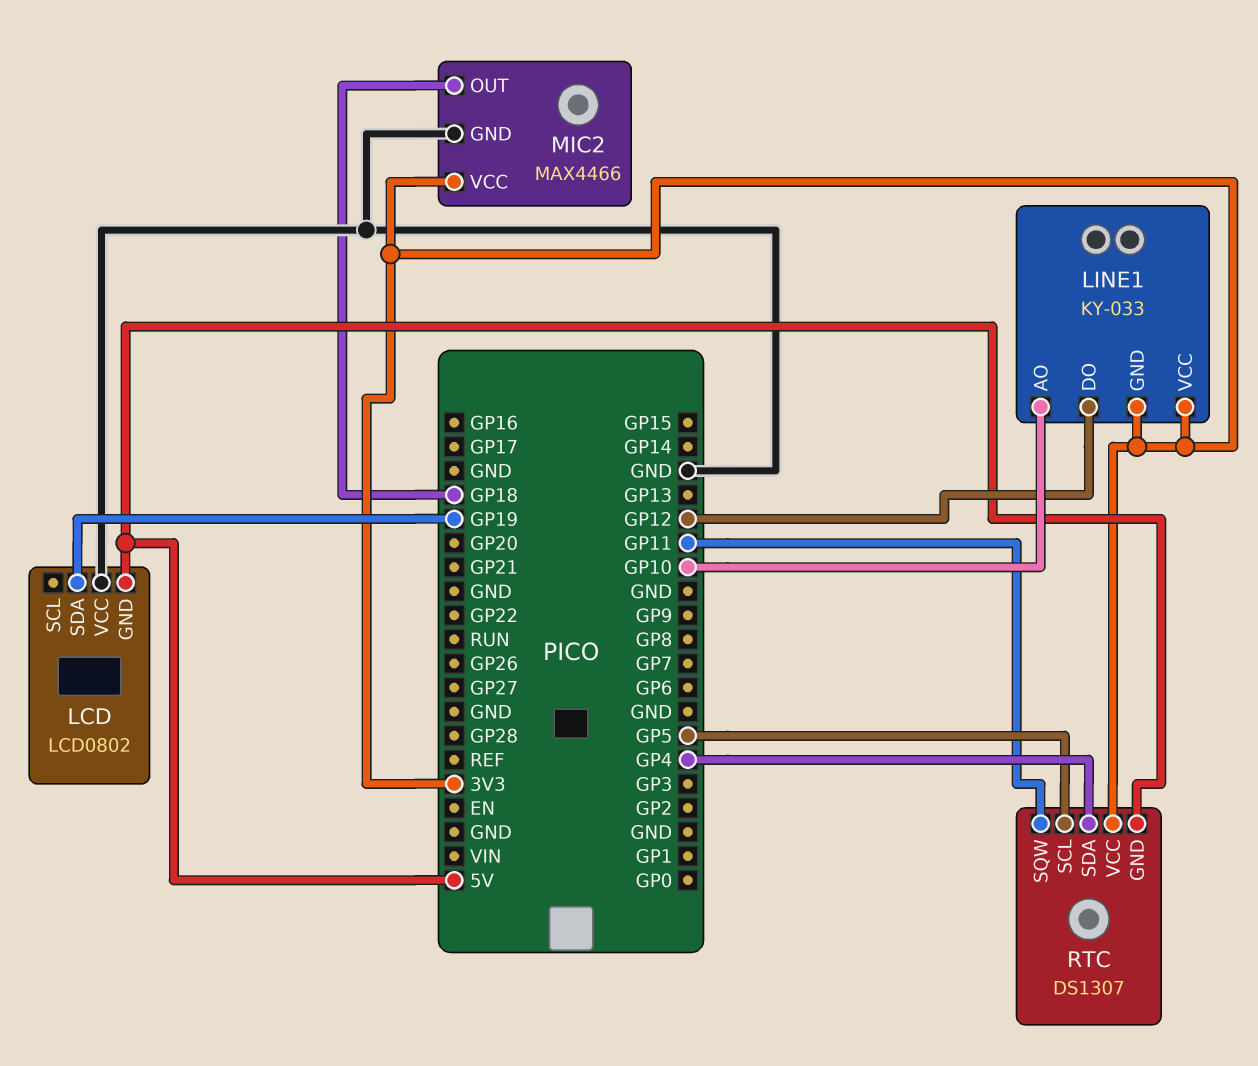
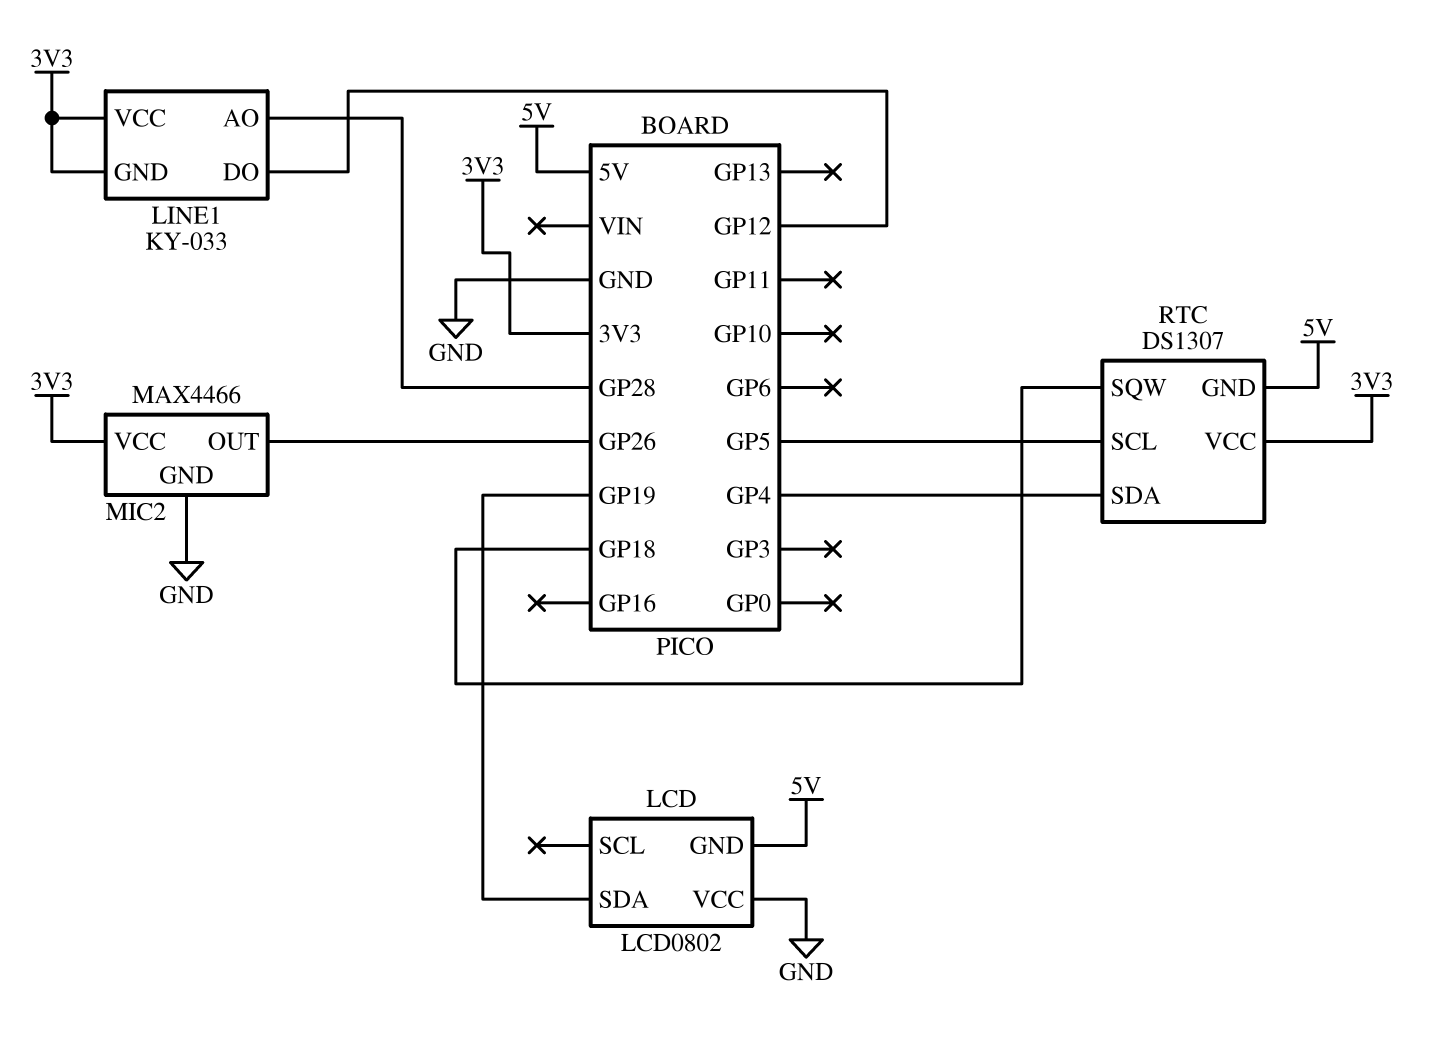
LINE1 pin AO: GP10 -> GP28
MIC2 pin OUT: GP18 -> GP26
RTC pin SQW: GP11 -> GP18

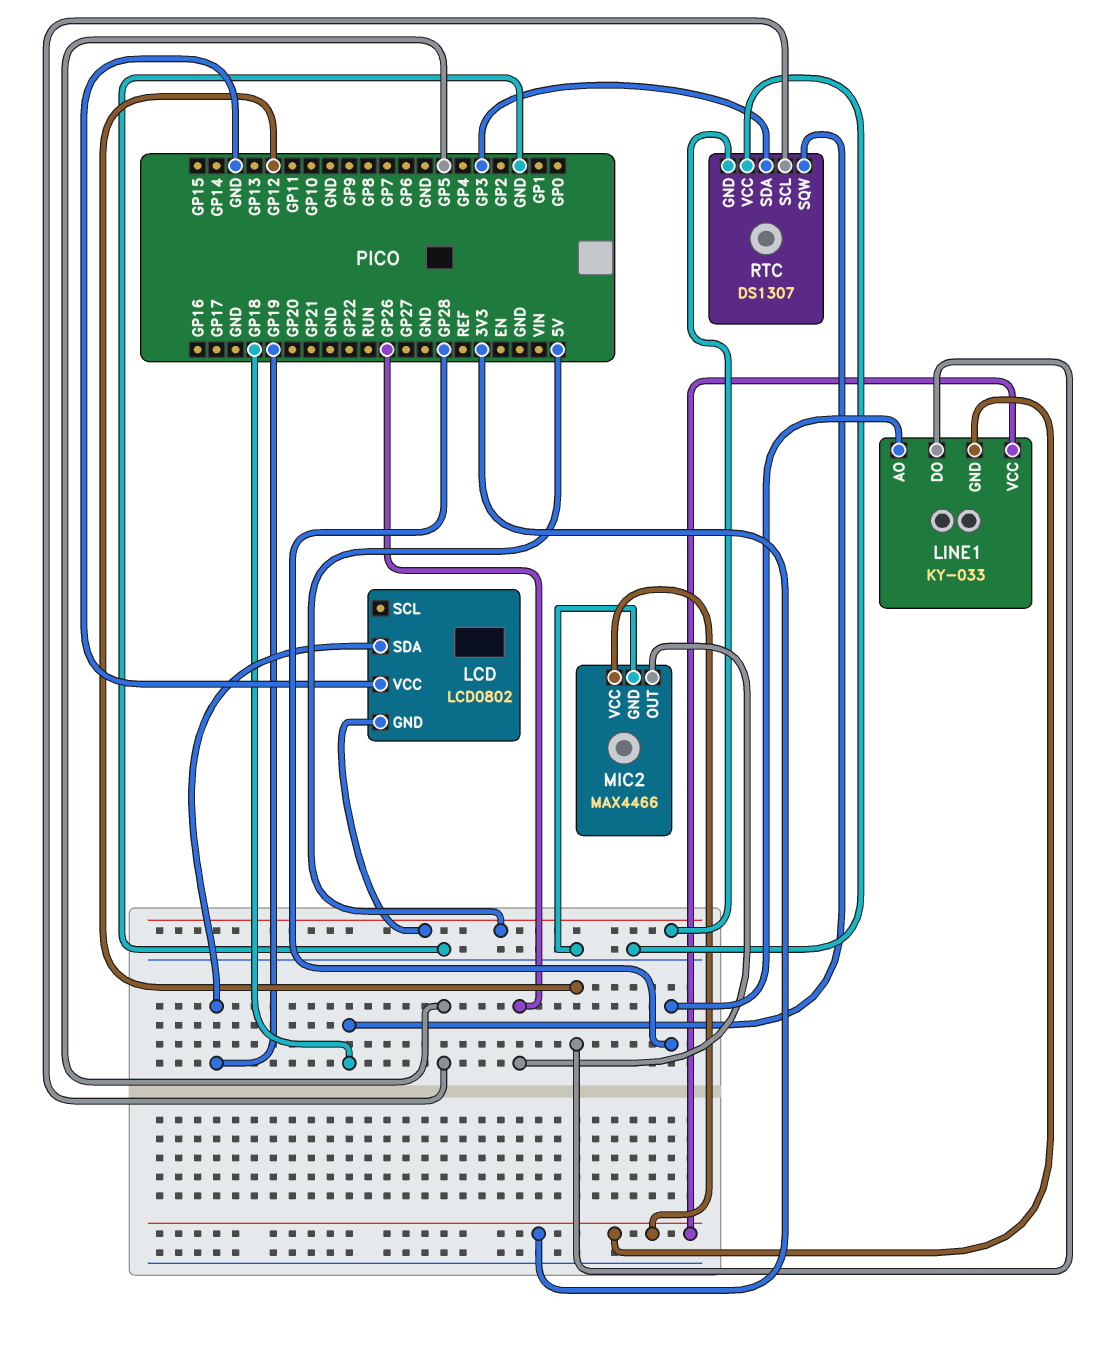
RTC pin SDA: GP4 -> GP3
RTC pin VCC: 3V3 -> GND

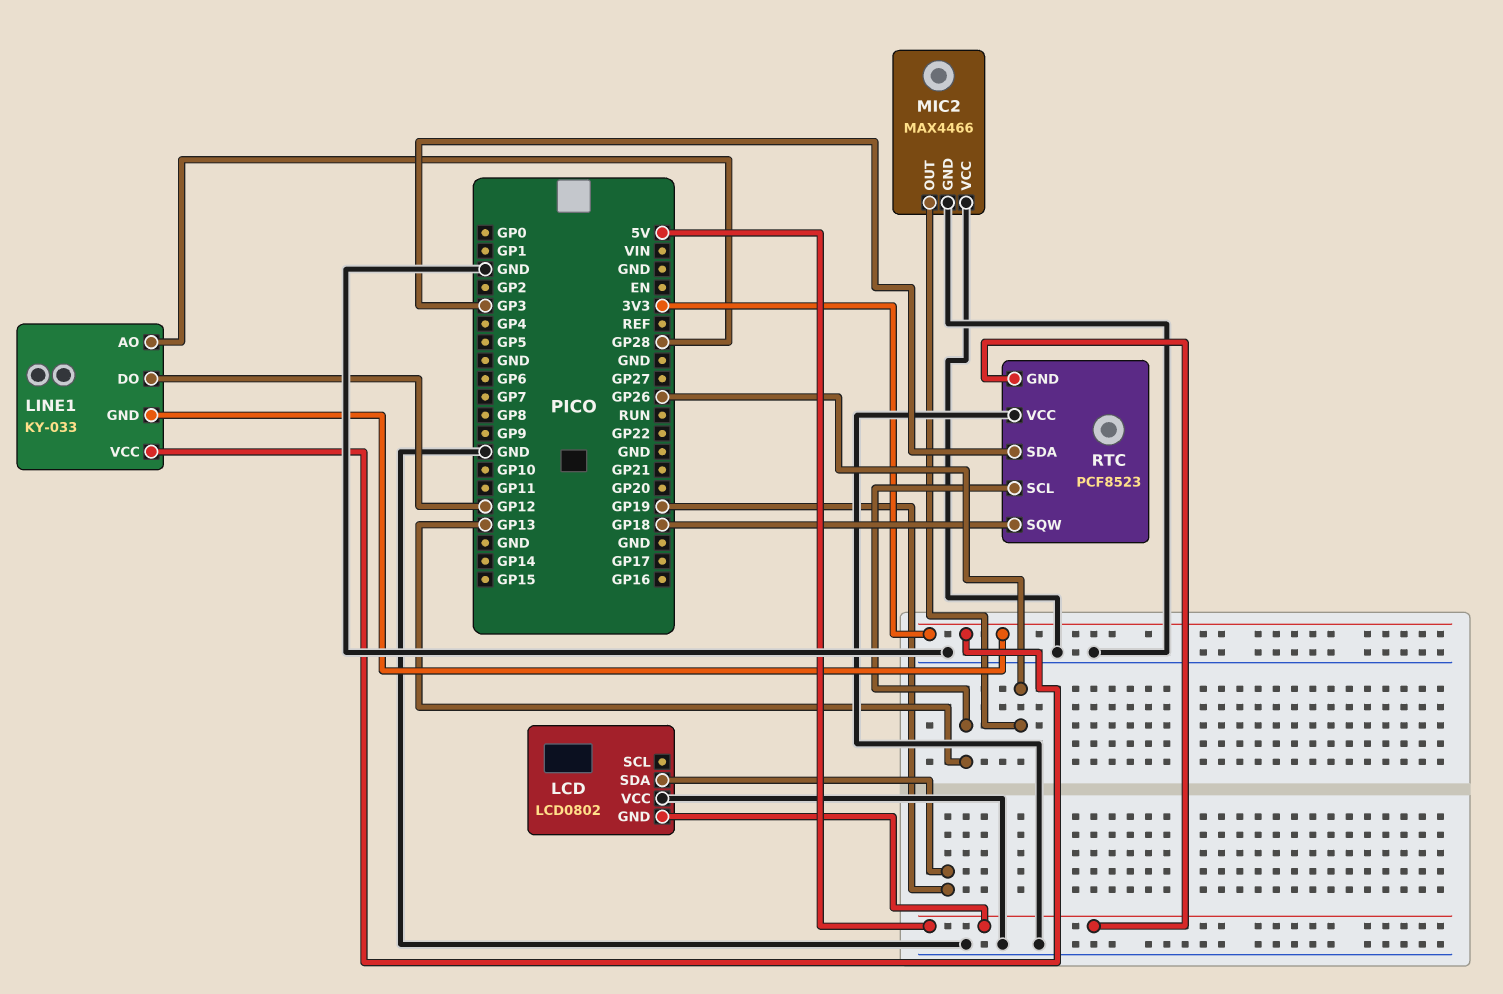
MIC2 pin VCC: 3V3 -> GND
RTC: DS1307 -> PCF8523
RTC pin SCL: GP5 -> GP13

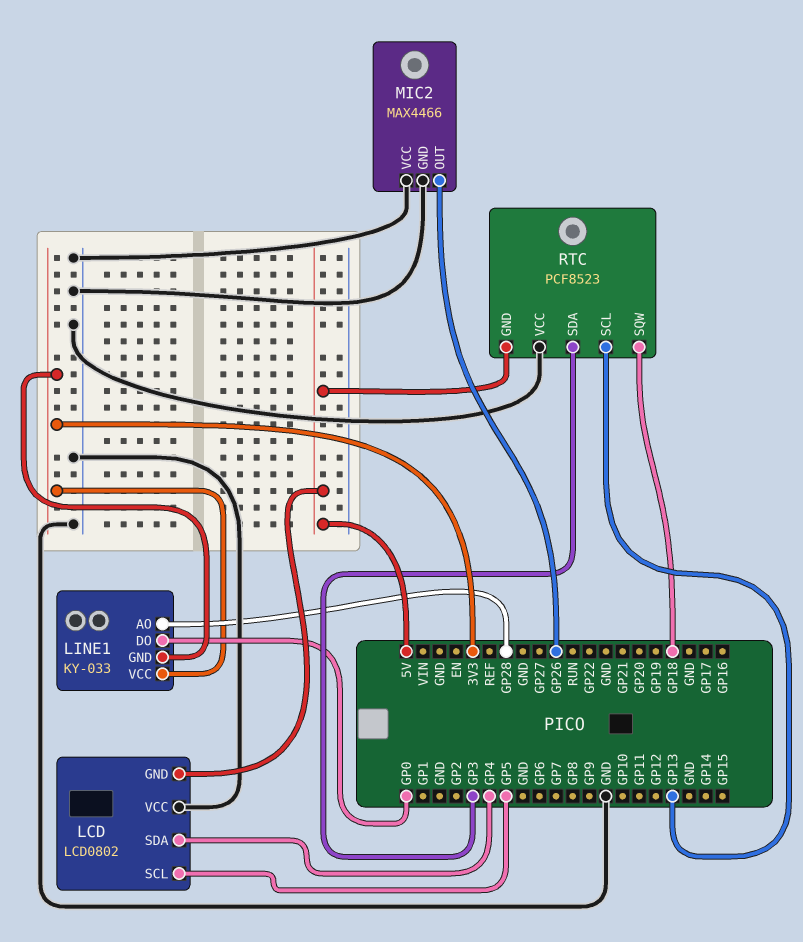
LCD pin SCL: none -> GP5
LCD pin SDA: GP19 -> GP4
LINE1 pin DO: GP12 -> GP0

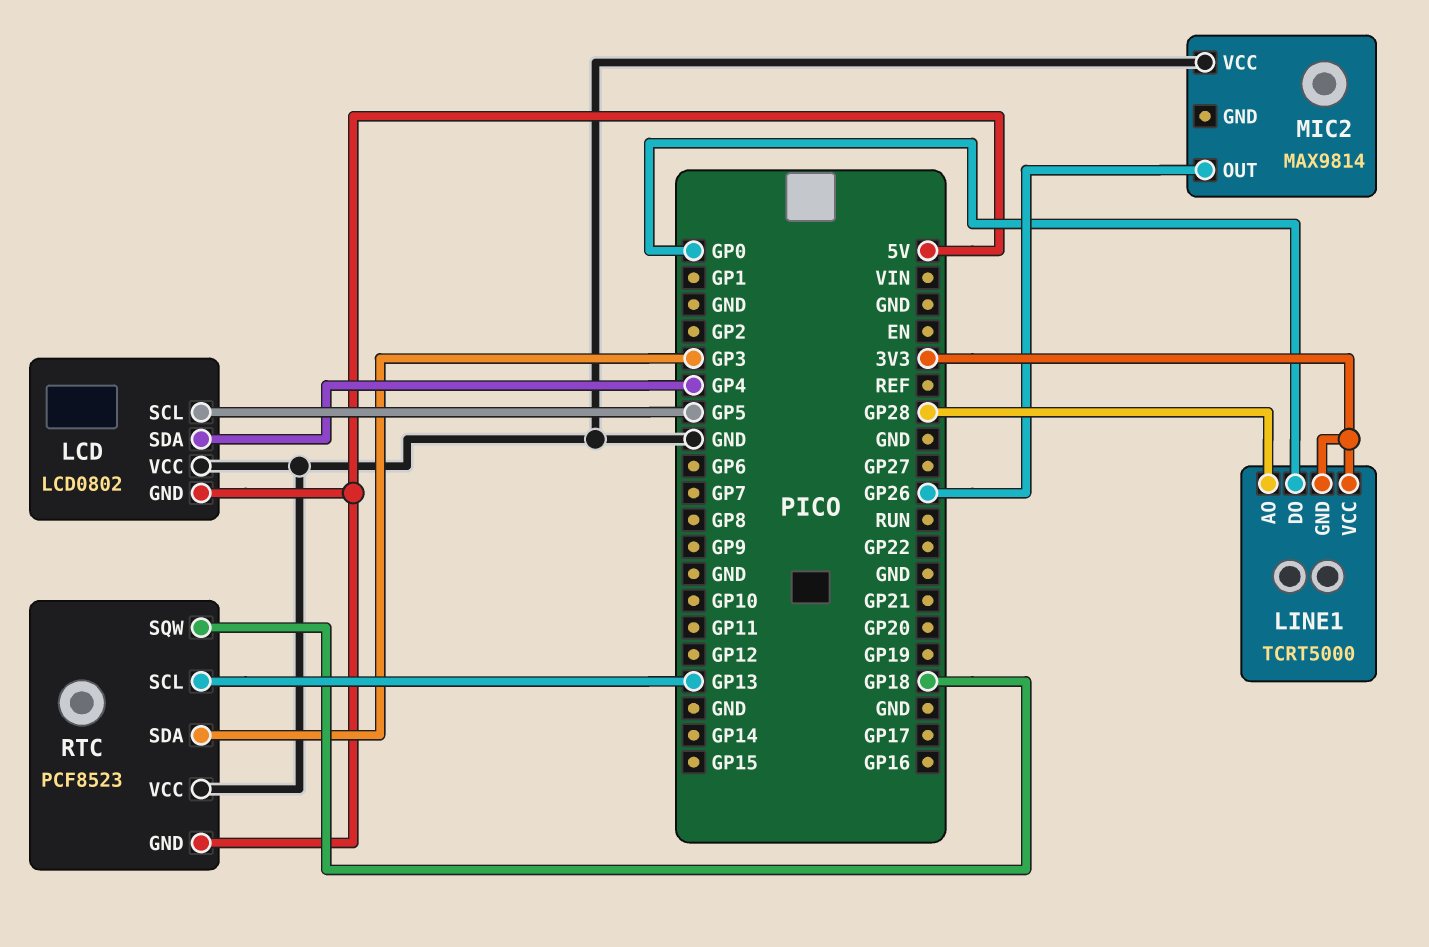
LINE1: KY-033 -> TCRT5000
MIC2: MAX4466 -> MAX9814
MIC2 pin GND: GND -> none

